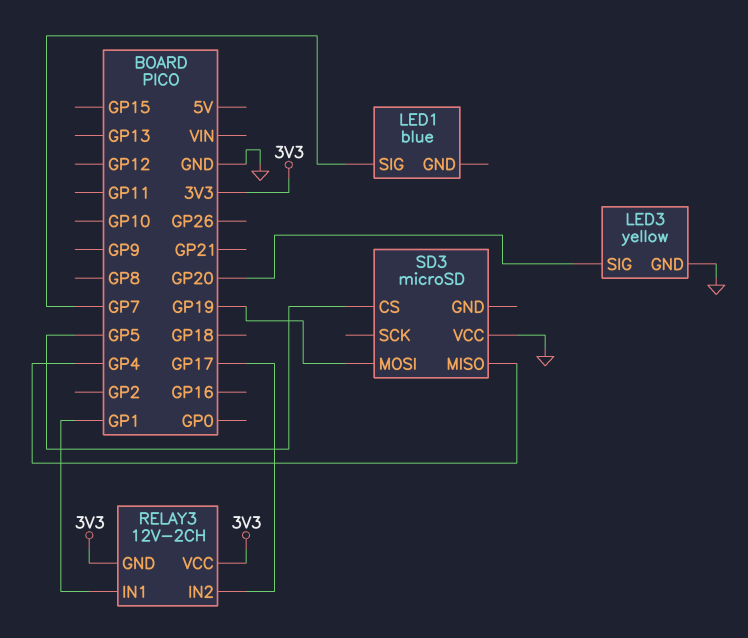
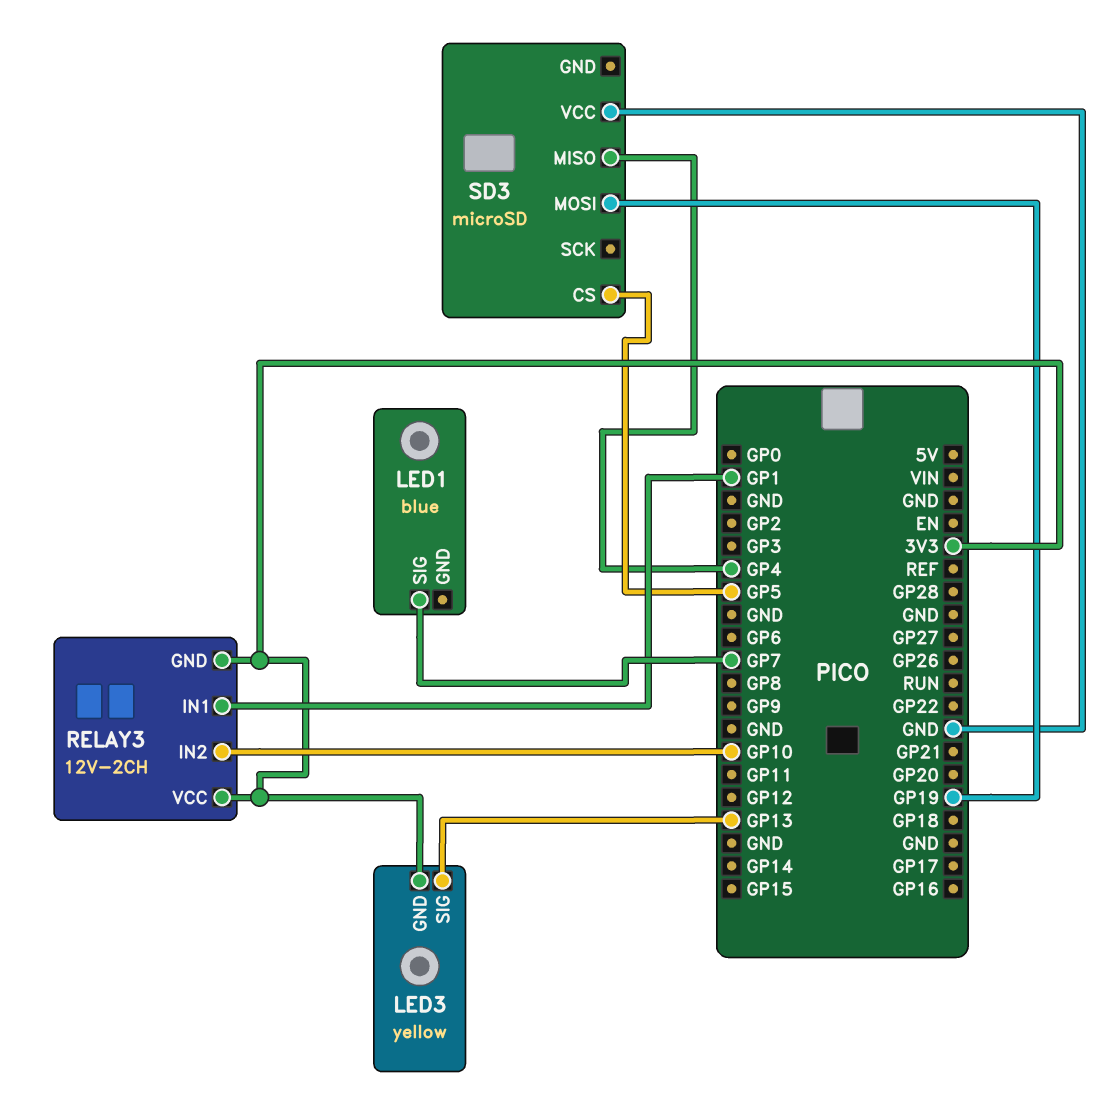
LED3 pin GND: GND -> 3V3
LED3 pin SIG: GP20 -> GP13
RELAY3 pin IN2: GP17 -> GP10

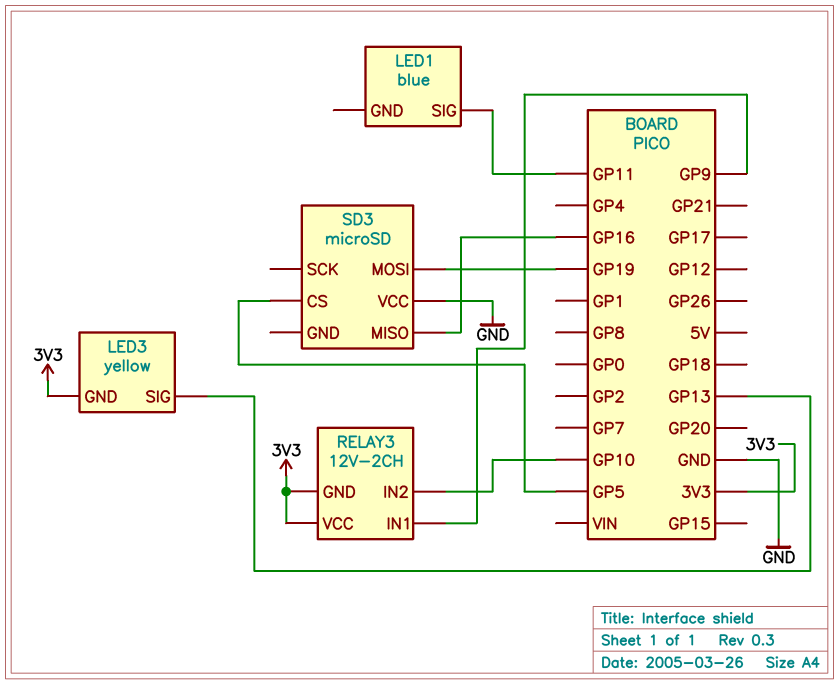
LED1 pin SIG: GP7 -> GP11
RELAY3 pin IN1: GP1 -> GP9
SD3 pin MISO: GP4 -> GP16

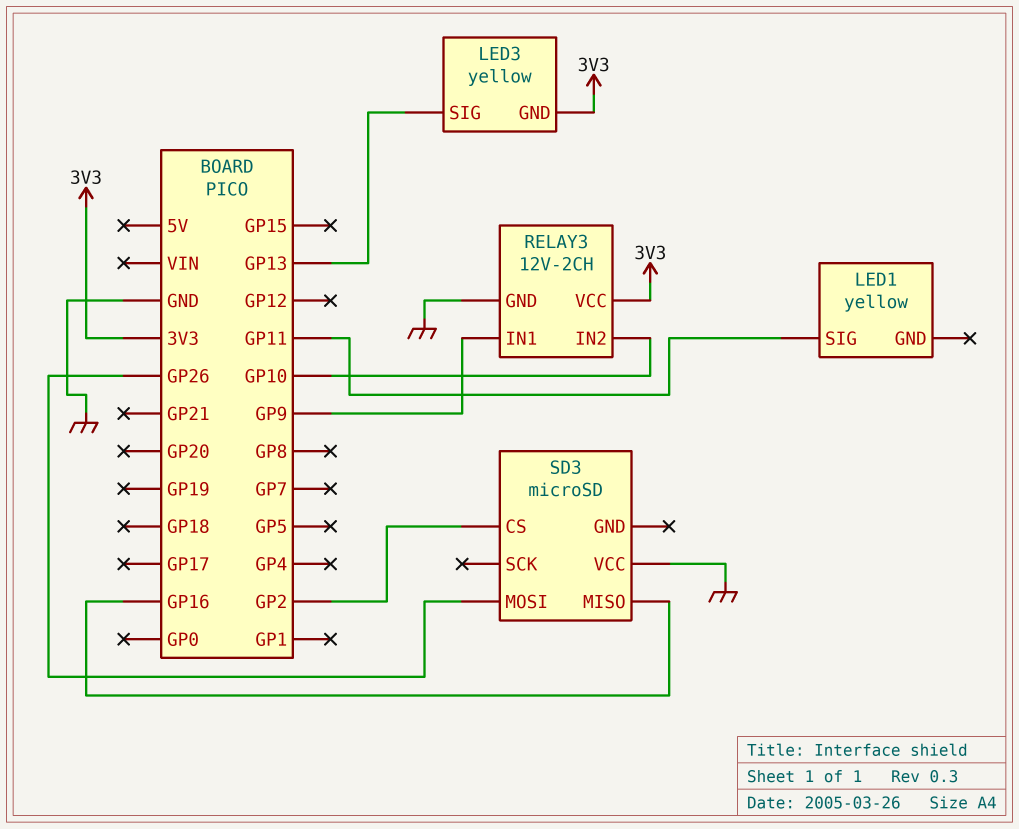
LED1: blue -> yellow
RELAY3 pin GND: 3V3 -> GND
SD3 pin CS: GP5 -> GP2
SD3 pin MOSI: GP19 -> GP26

